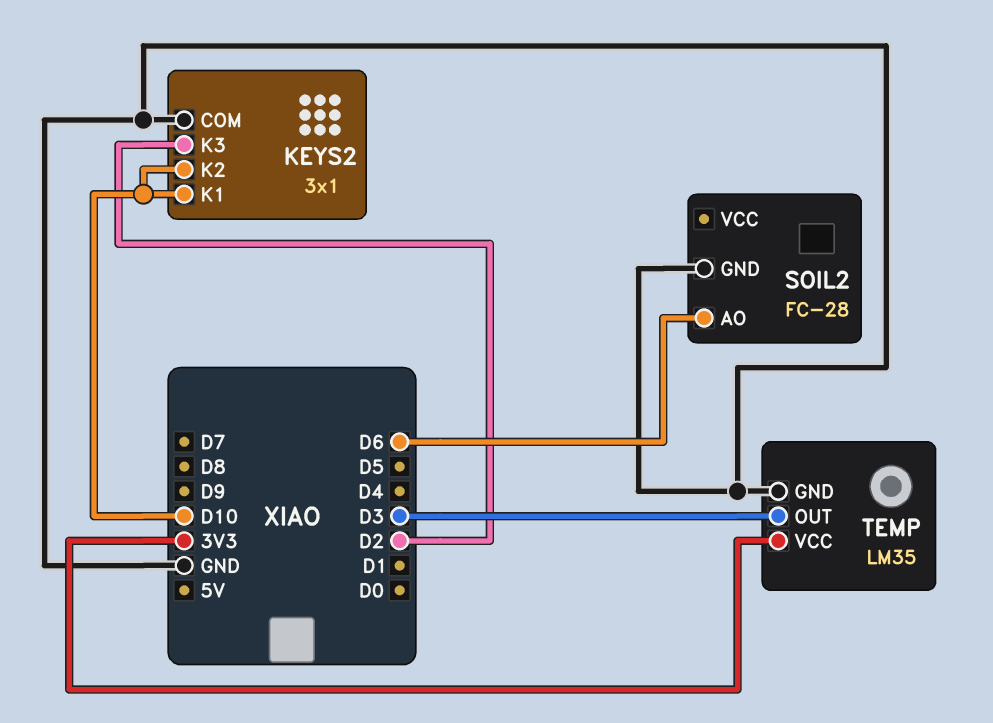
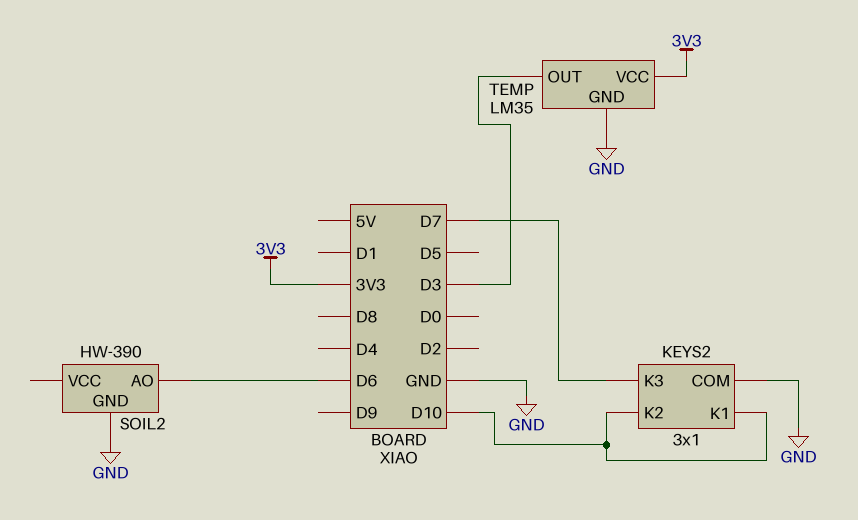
KEYS2 pin K3: D2 -> D7
SOIL2: FC-28 -> HW-390

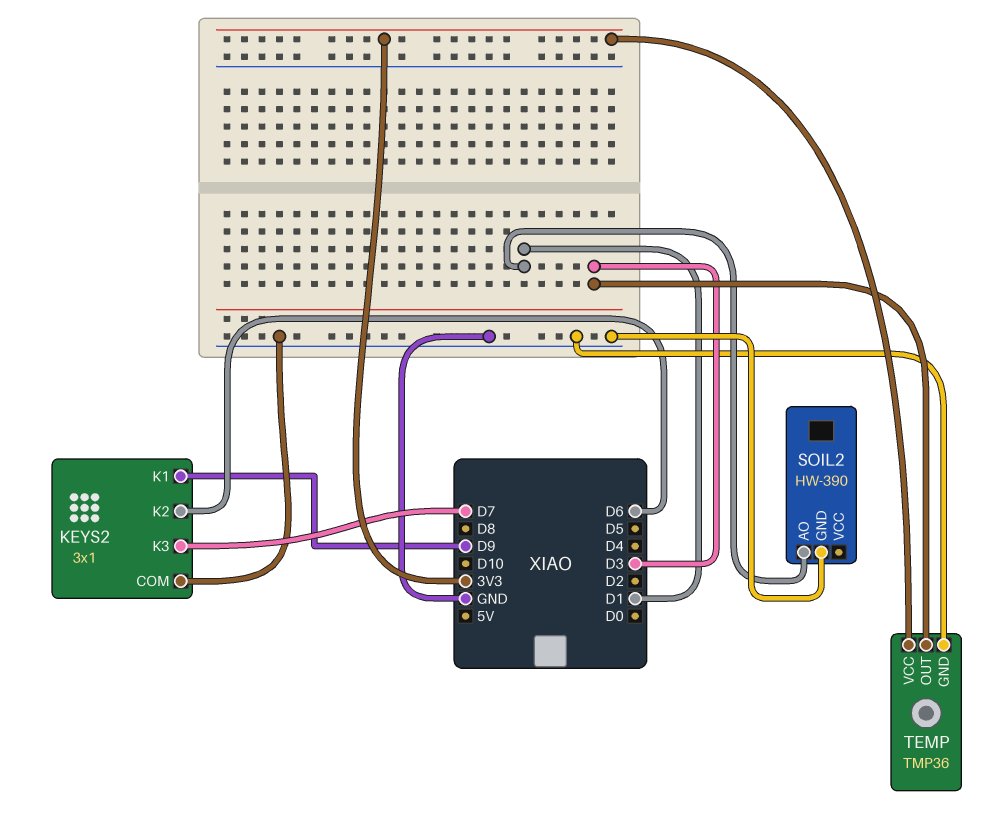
KEYS2 pin K1: D10 -> D9
KEYS2 pin K2: D10 -> D6
SOIL2 pin AO: D6 -> D1
TEMP: LM35 -> TMP36

